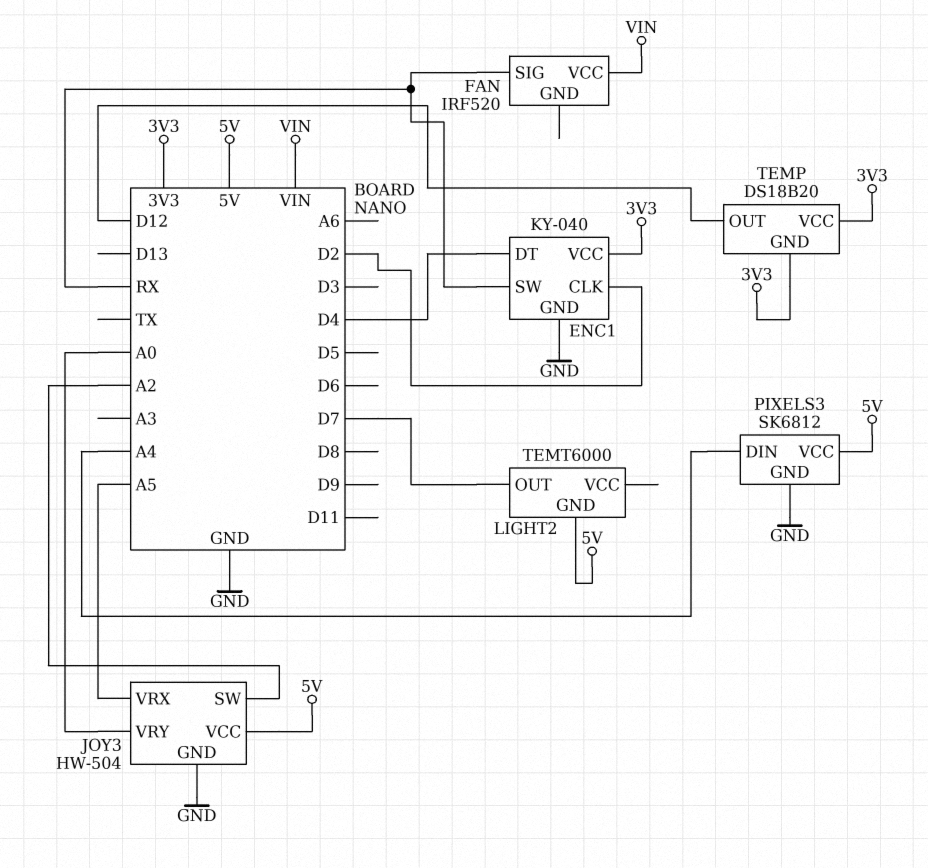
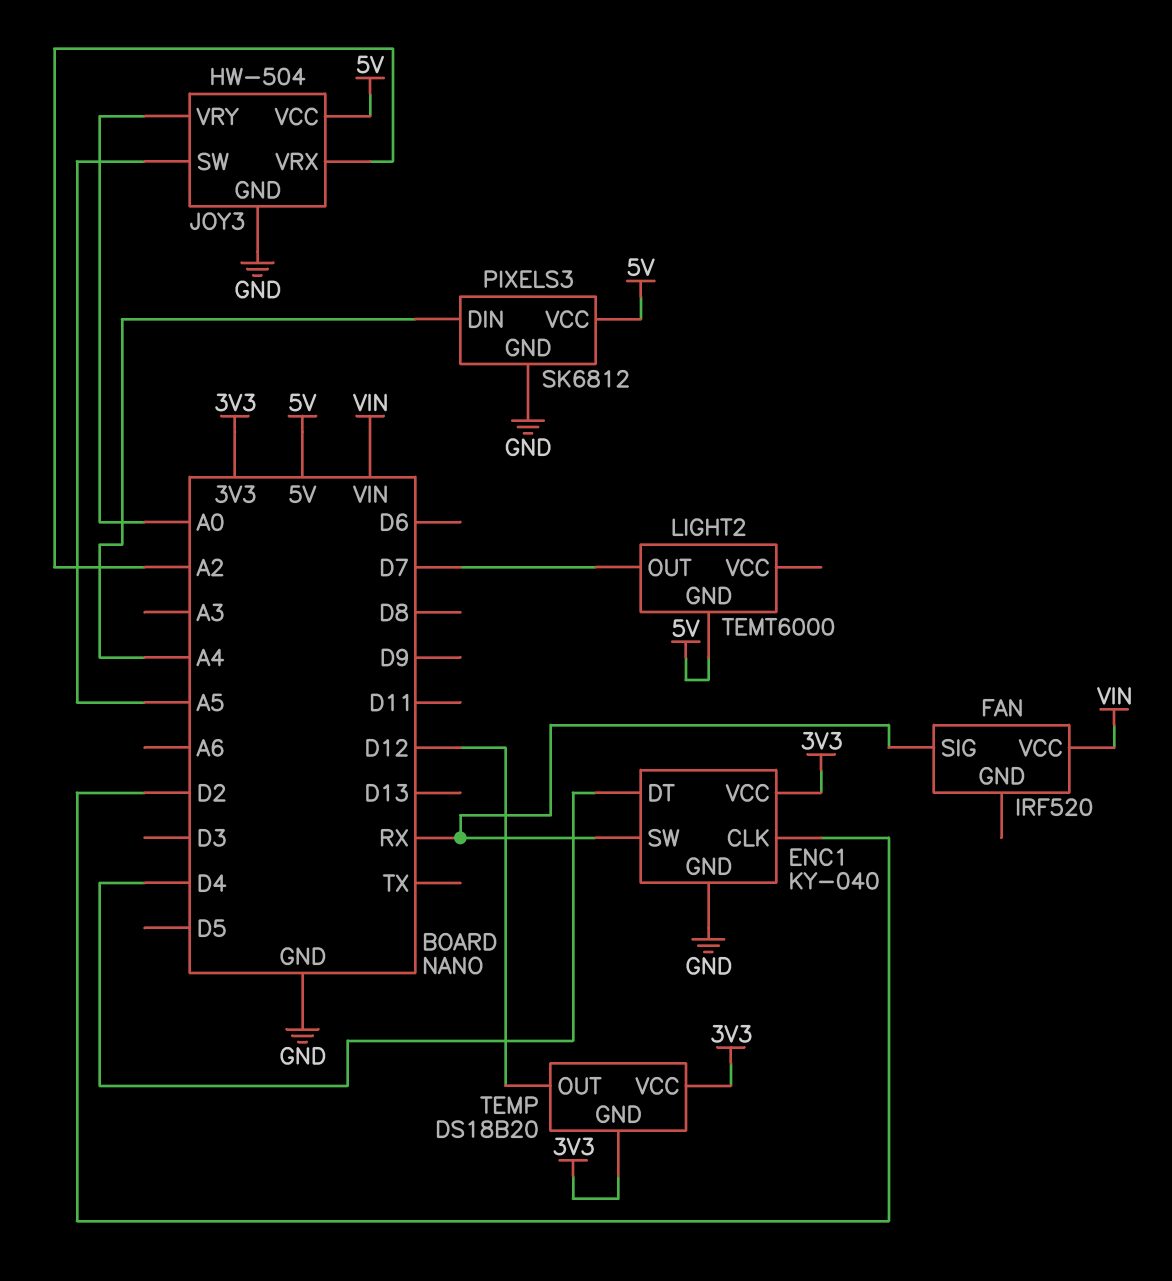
JOY3 pin SW: A2 -> A5
JOY3 pin VRX: A5 -> A2

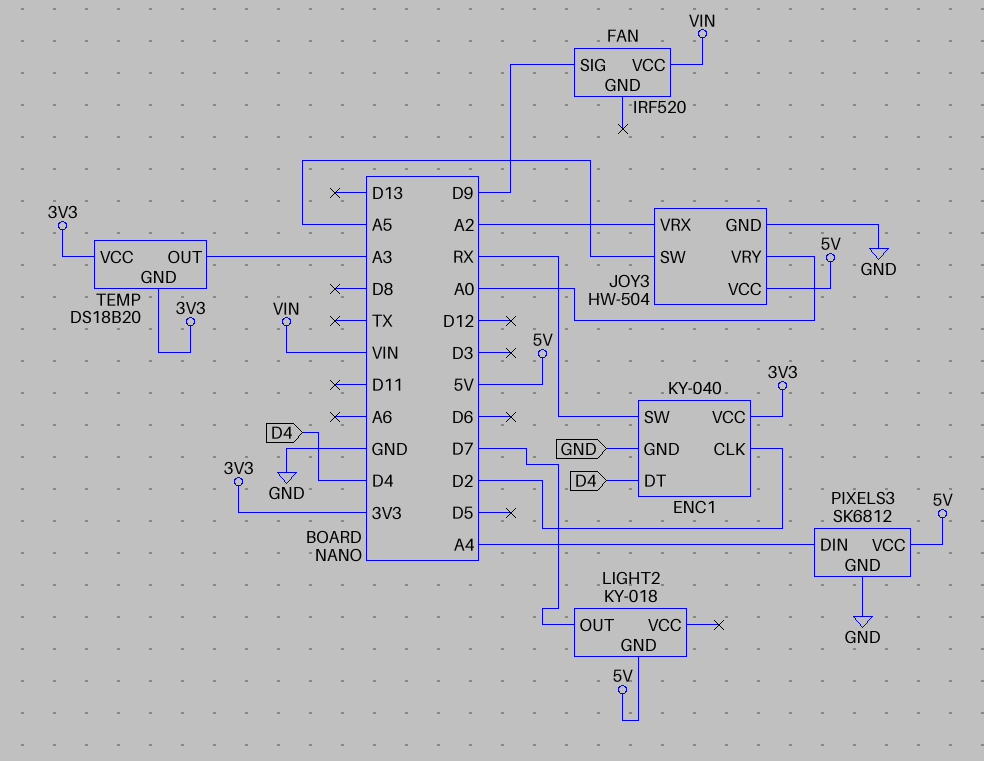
FAN pin SIG: RX -> D9
LIGHT2: TEMT6000 -> KY-018
TEMP pin OUT: D12 -> A3

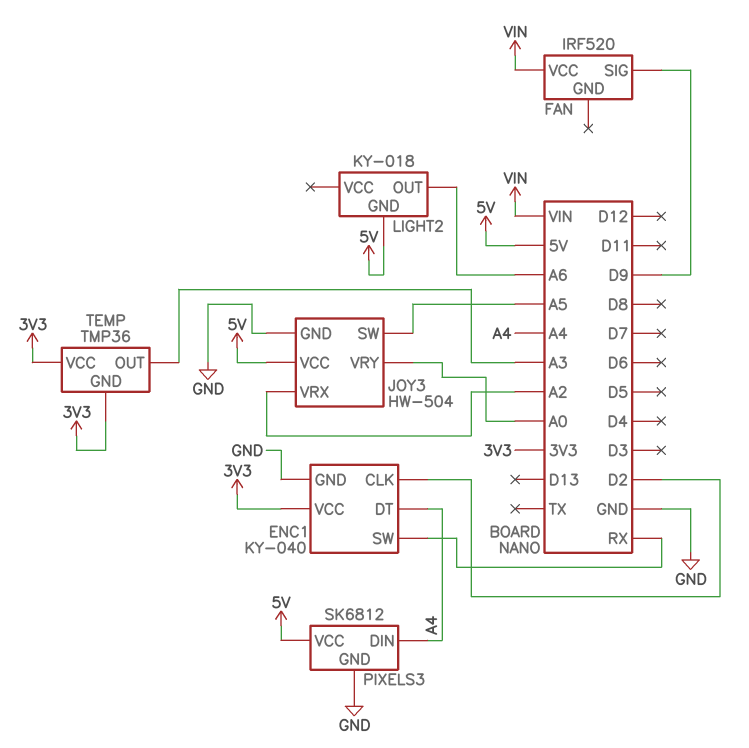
ENC1 pin DT: D4 -> A4
LIGHT2 pin OUT: D7 -> A6
TEMP: DS18B20 -> TMP36

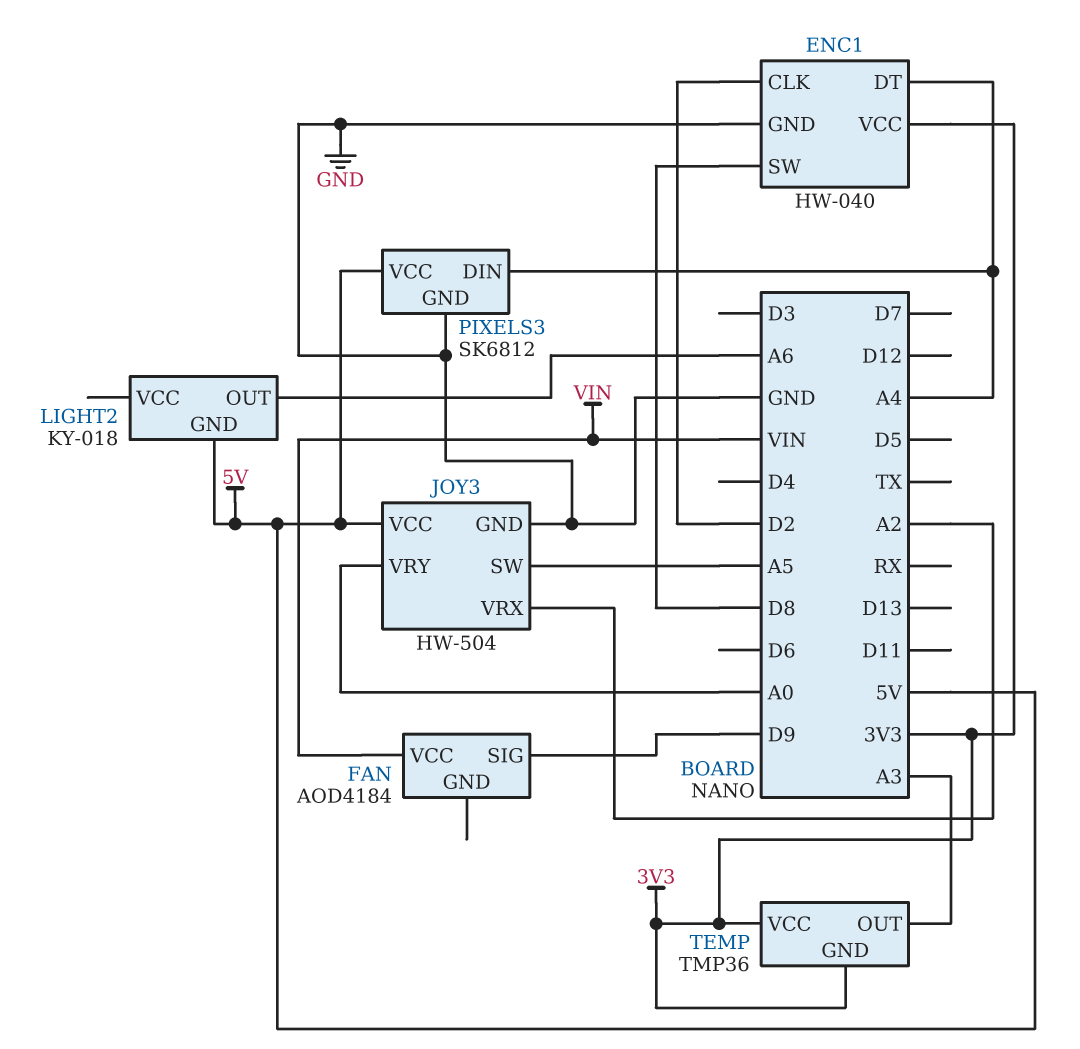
ENC1: KY-040 -> HW-040
ENC1 pin SW: RX -> D8
FAN: IRF520 -> AOD4184

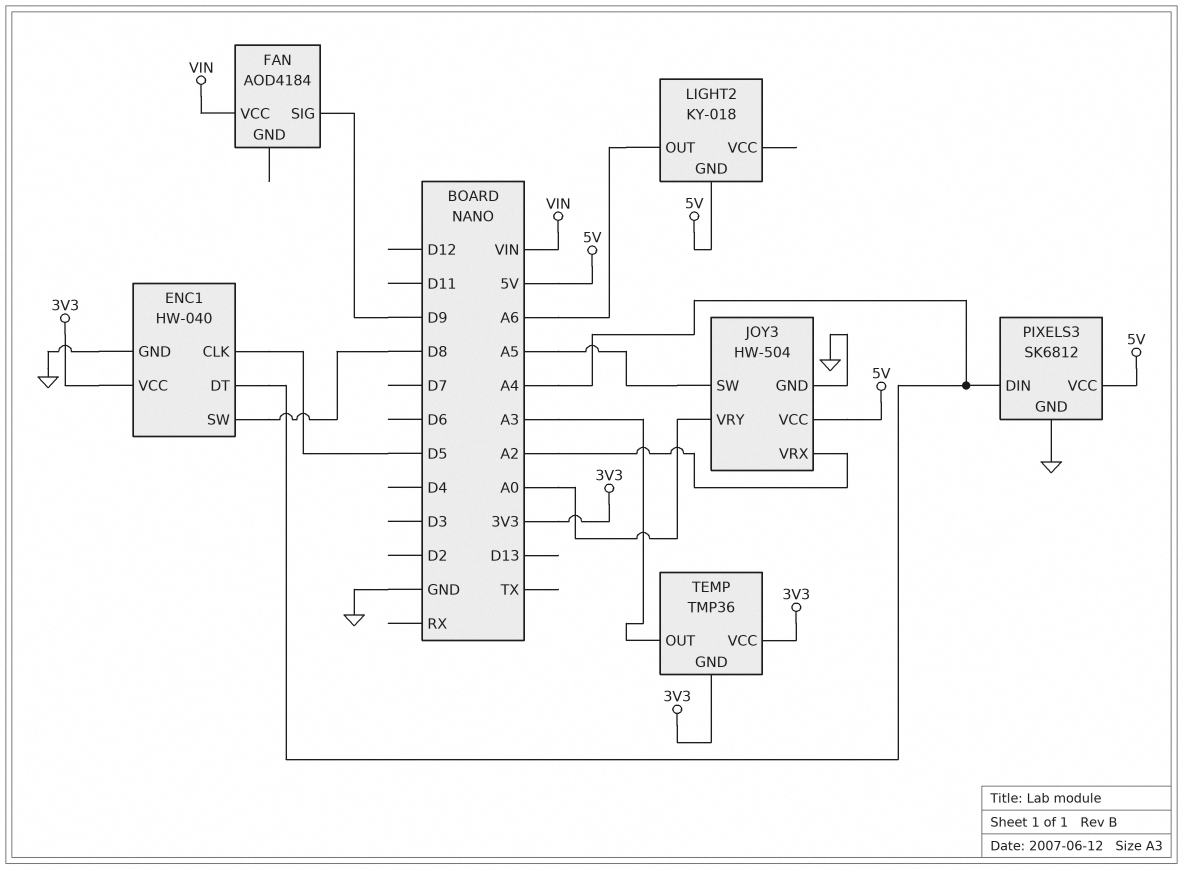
ENC1 pin CLK: D2 -> D5

